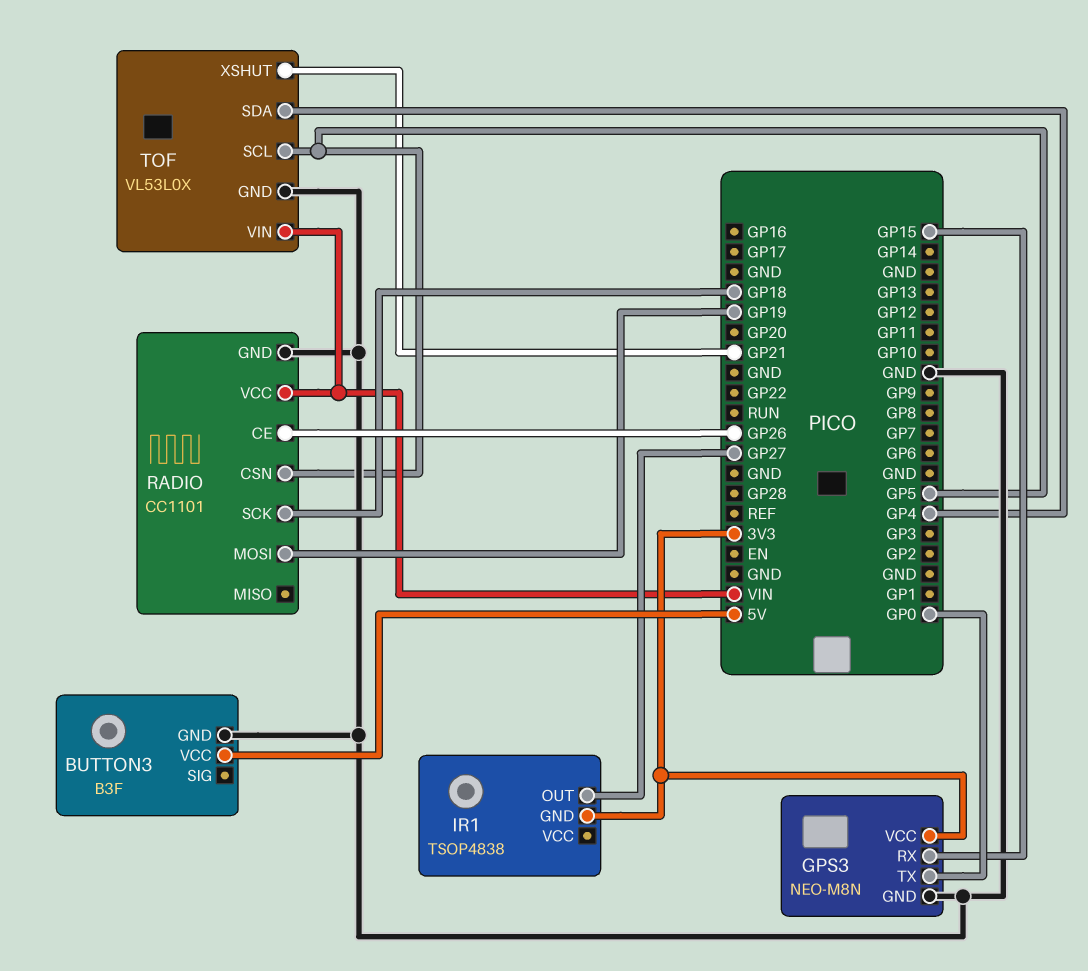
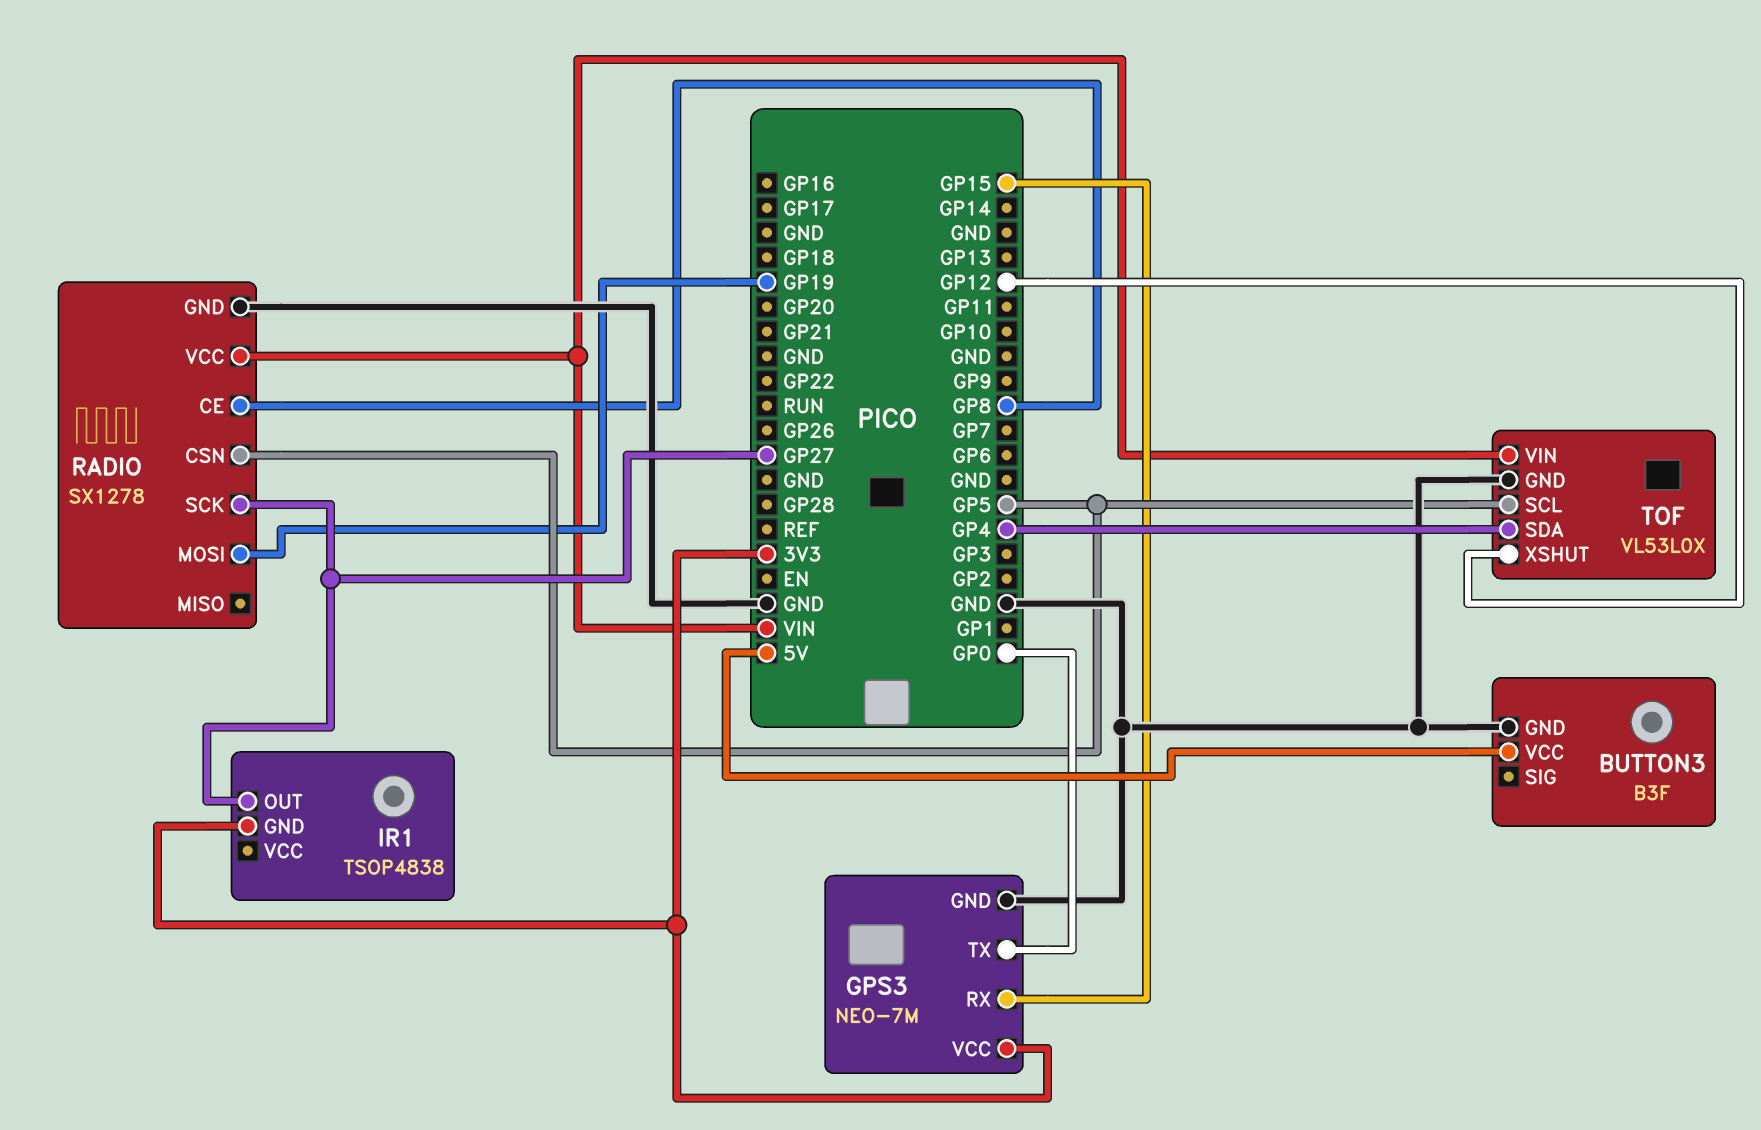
GPS3: NEO-M8N -> NEO-7M
RADIO: CC1101 -> SX1278
RADIO pin CE: GP26 -> GP8
RADIO pin SCK: GP18 -> GP27
TOF pin XSHUT: GP21 -> GP12

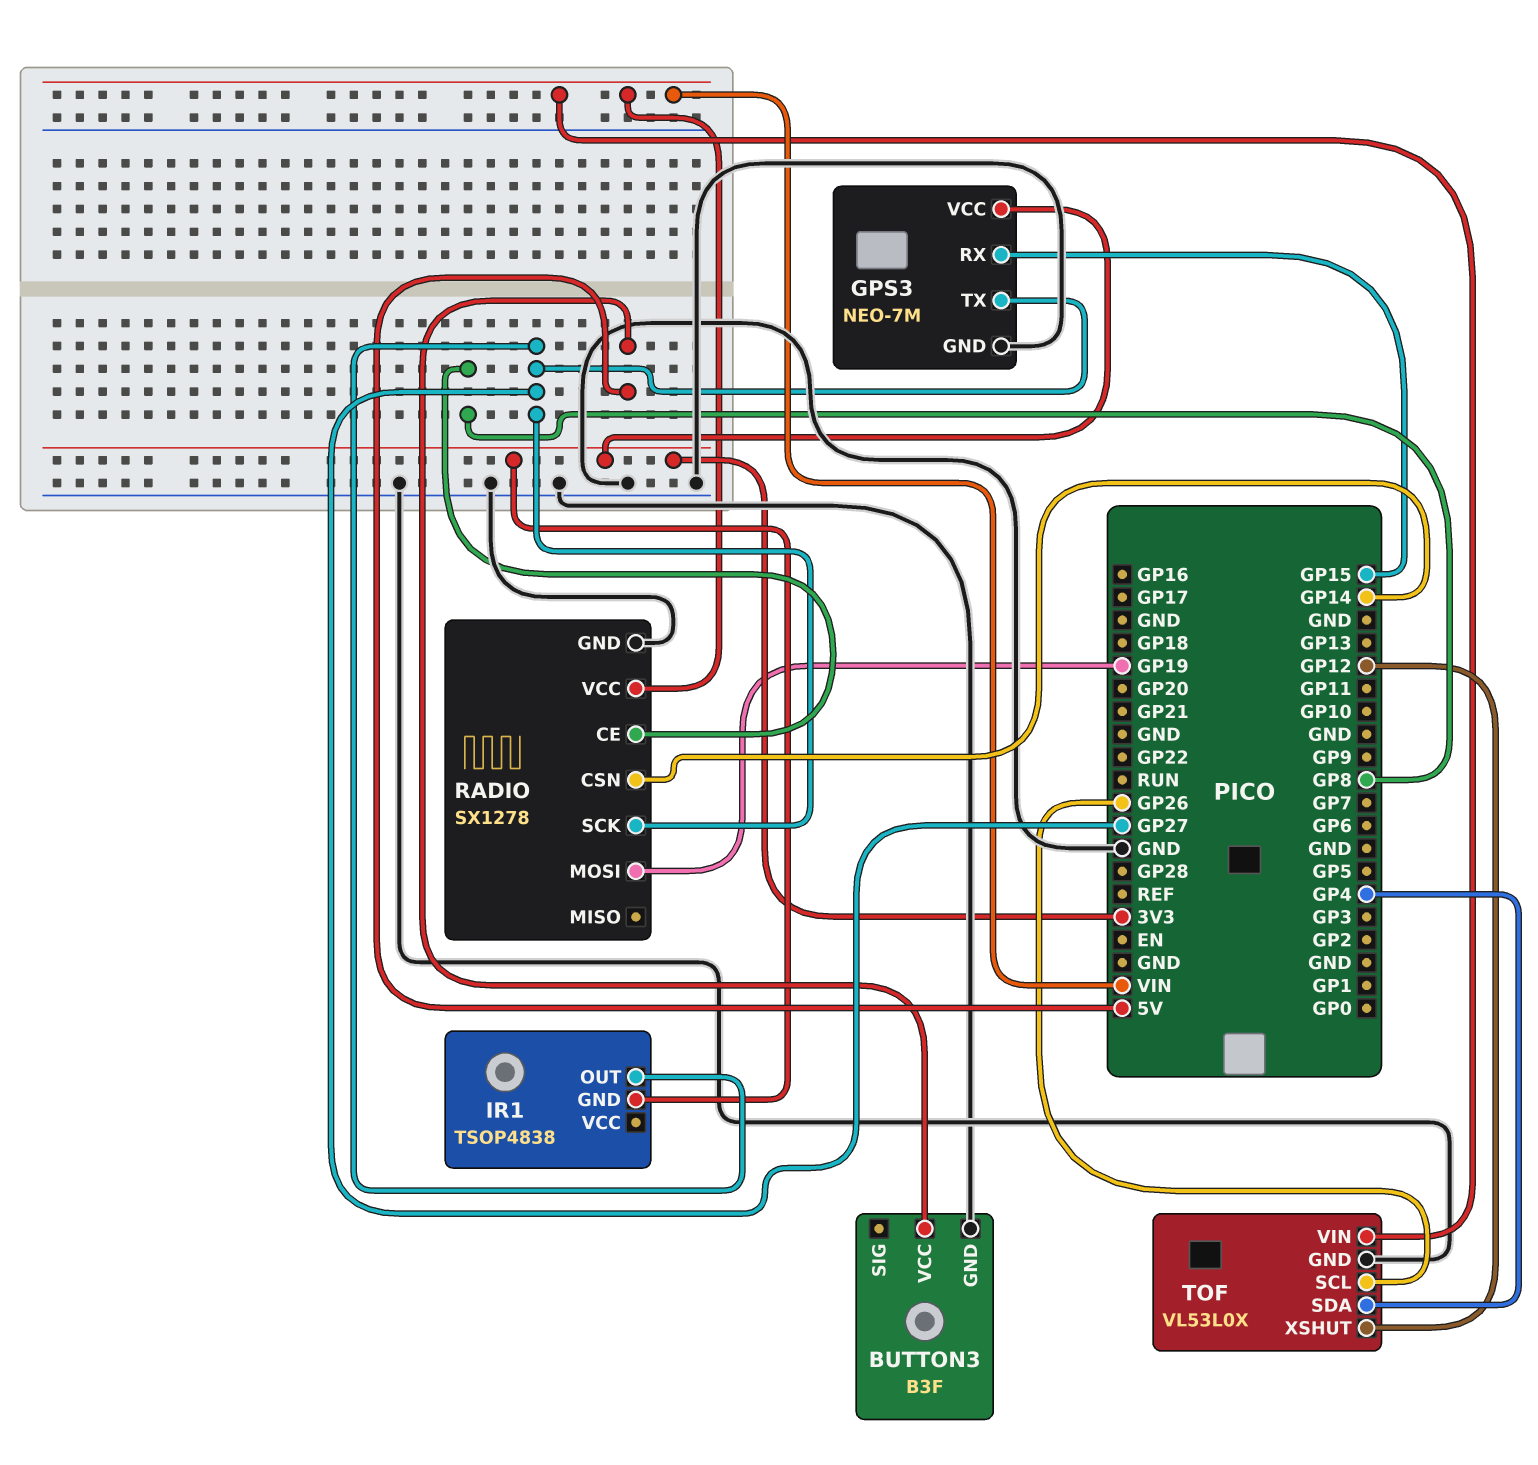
GPS3 pin TX: GP0 -> GP27
RADIO pin CSN: GP5 -> GP14
TOF pin SCL: GP5 -> GP26

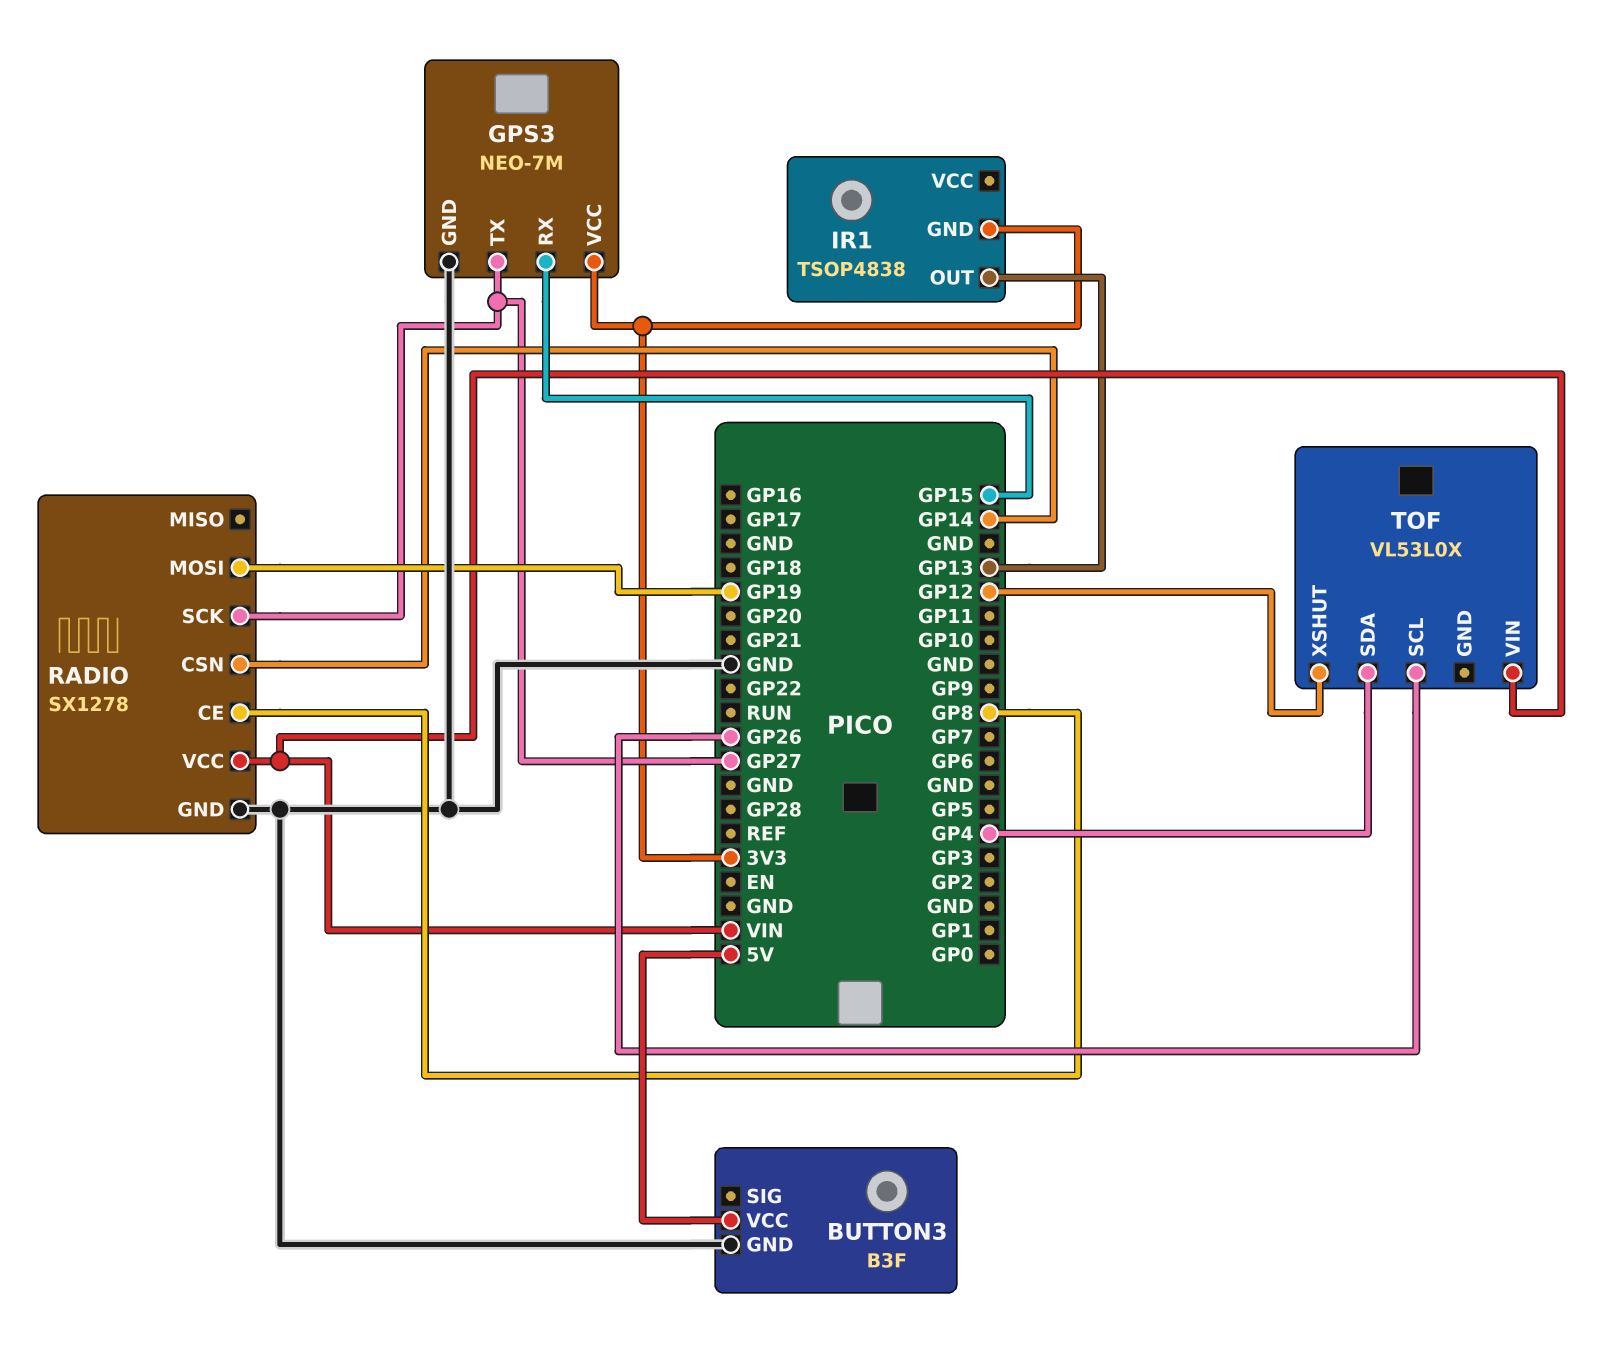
IR1 pin OUT: GP27 -> GP13
TOF pin GND: GND -> none

